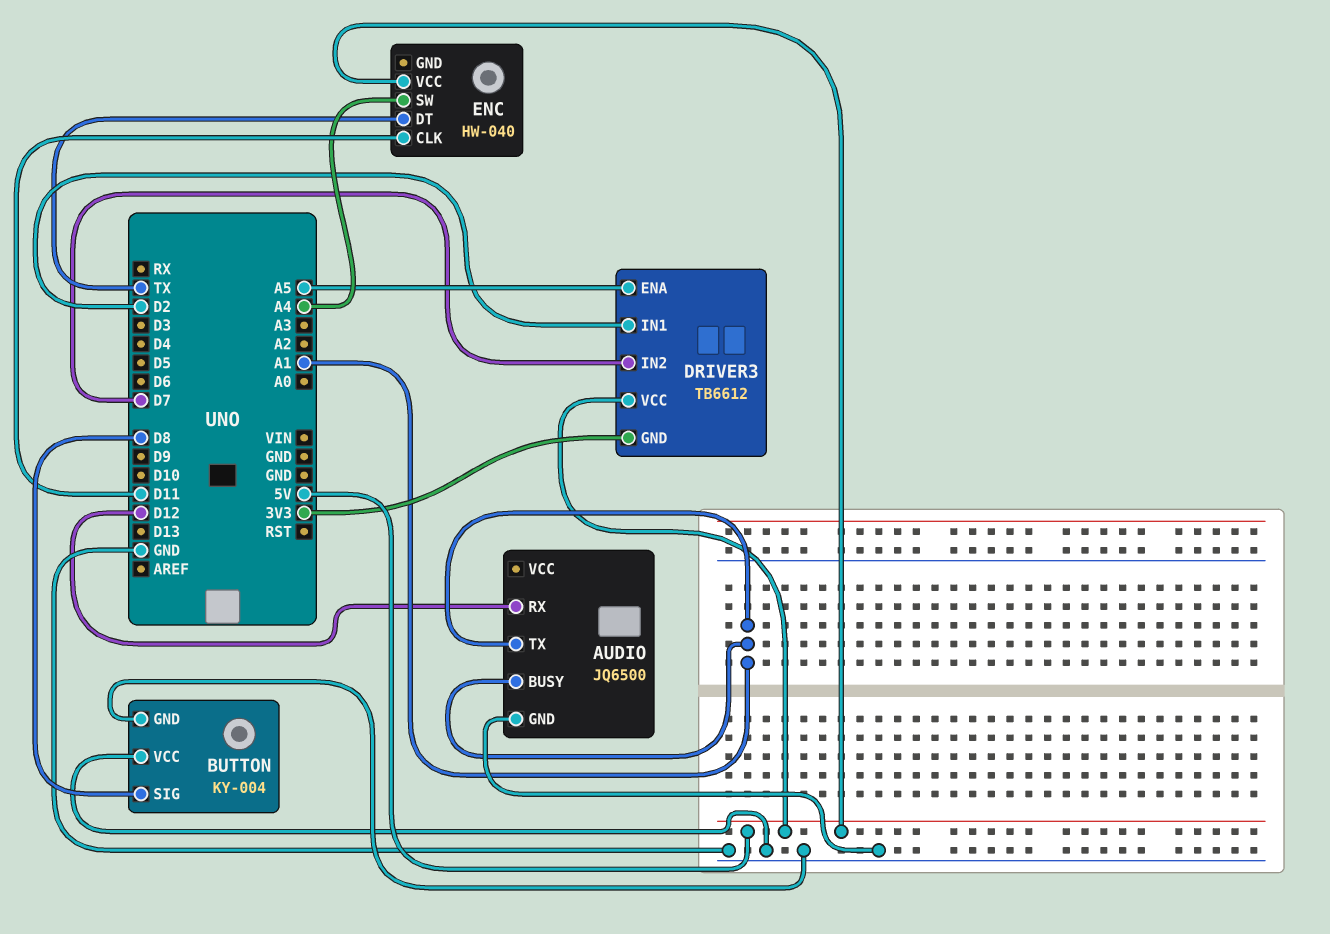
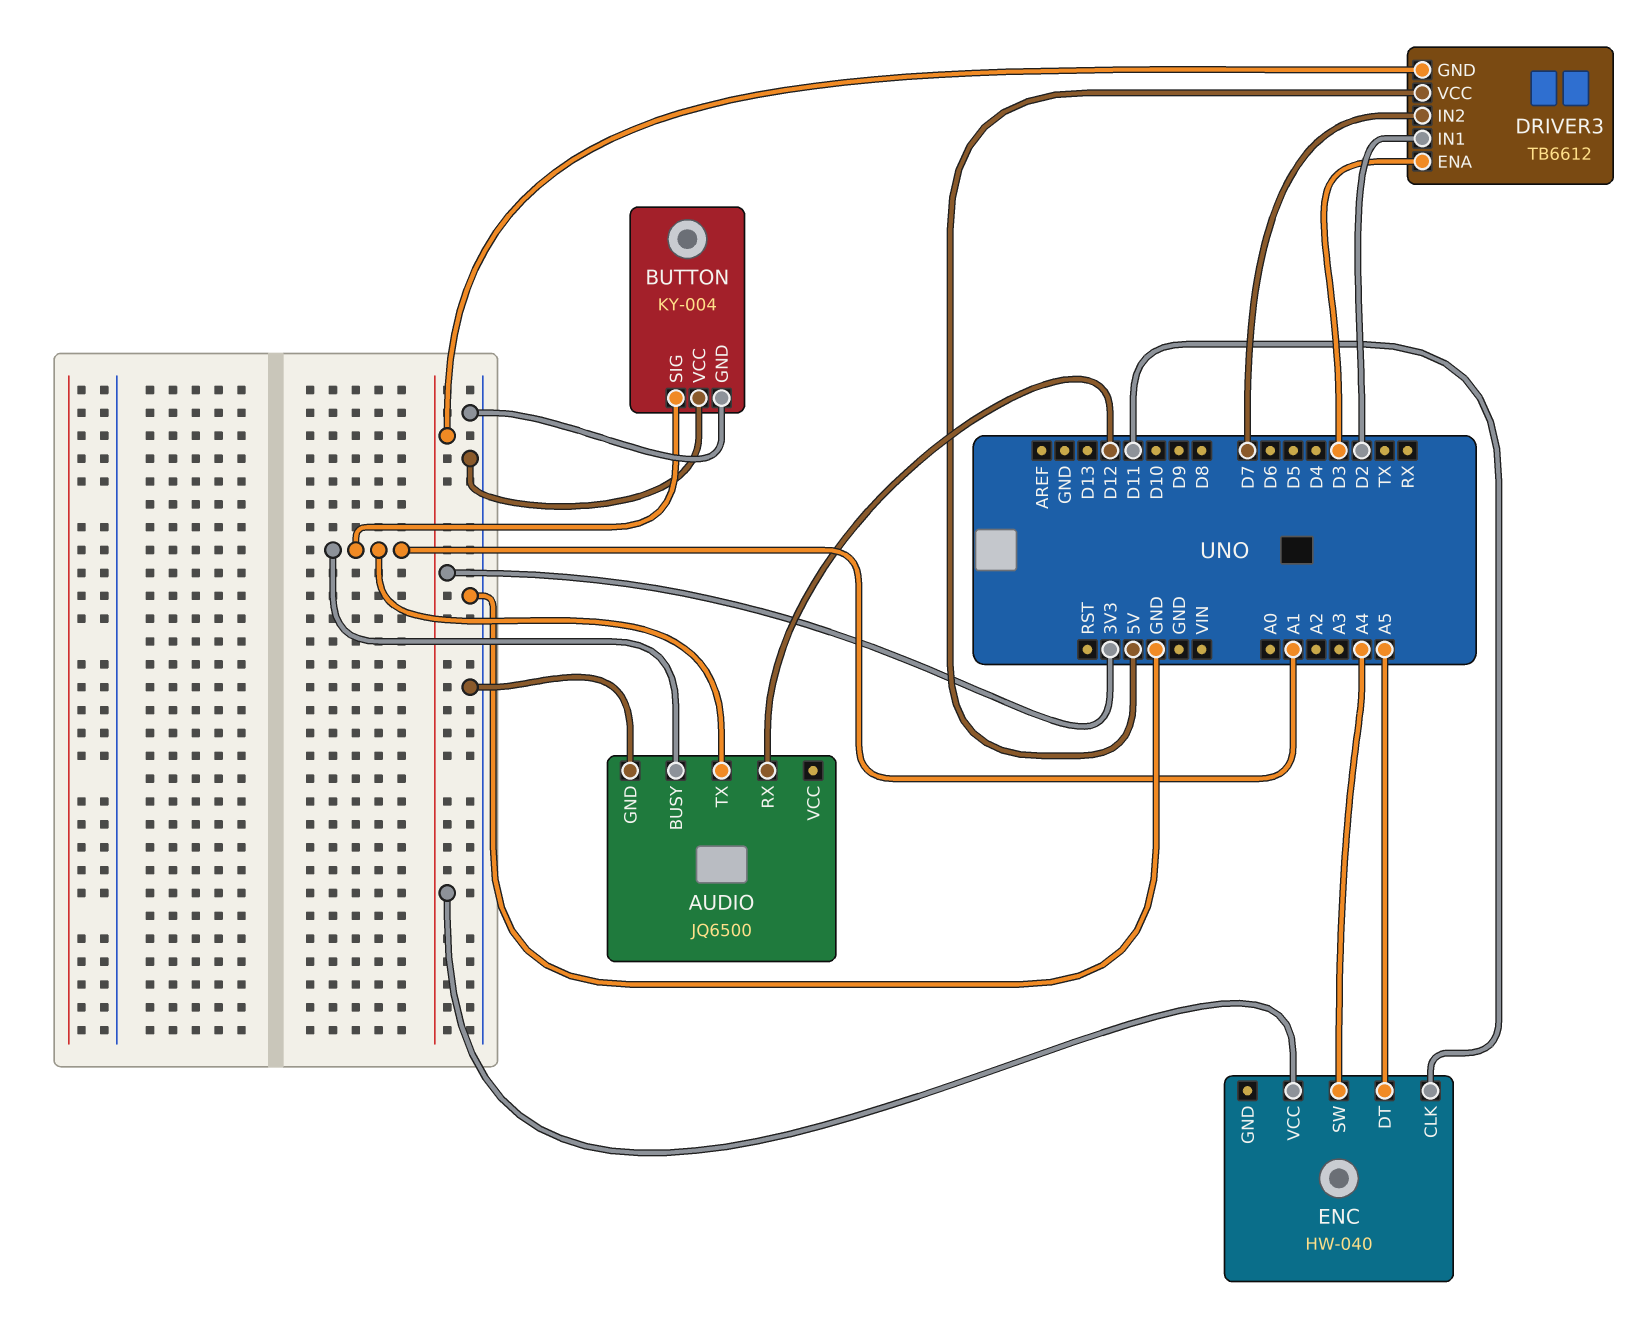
BUTTON pin SIG: D8 -> A1
DRIVER3 pin ENA: A5 -> D3
ENC pin DT: TX -> A5
ENC pin VCC: 5V -> 3V3

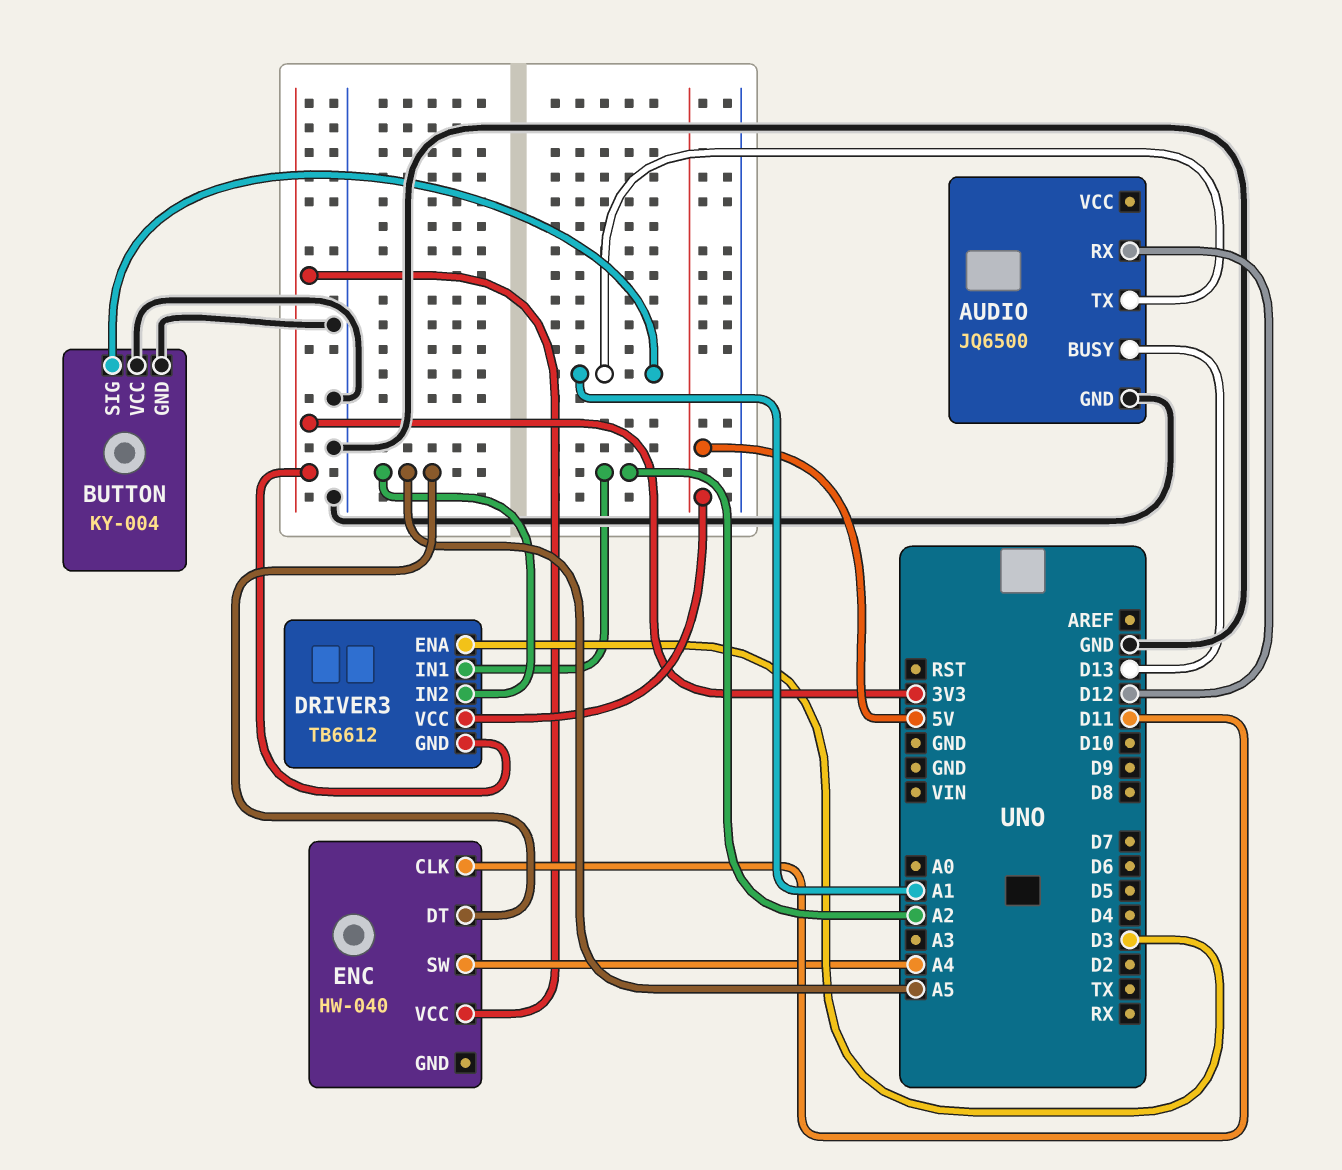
AUDIO pin BUSY: A1 -> D13
DRIVER3 pin IN1: D2 -> A2
DRIVER3 pin IN2: D7 -> A5

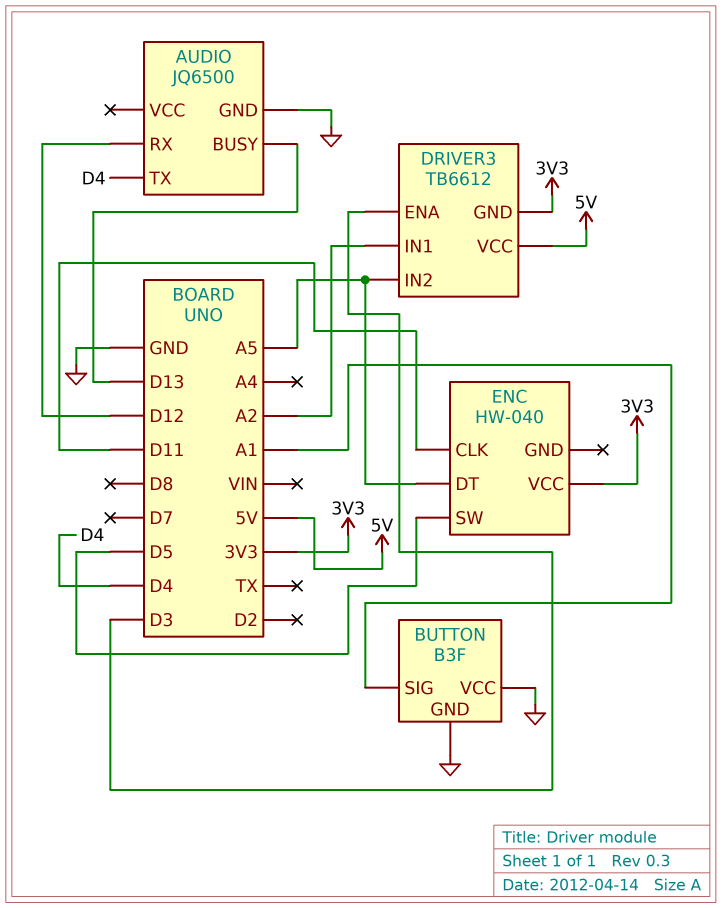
AUDIO pin TX: A1 -> D4
BUTTON: KY-004 -> B3F
ENC pin SW: A4 -> D5

